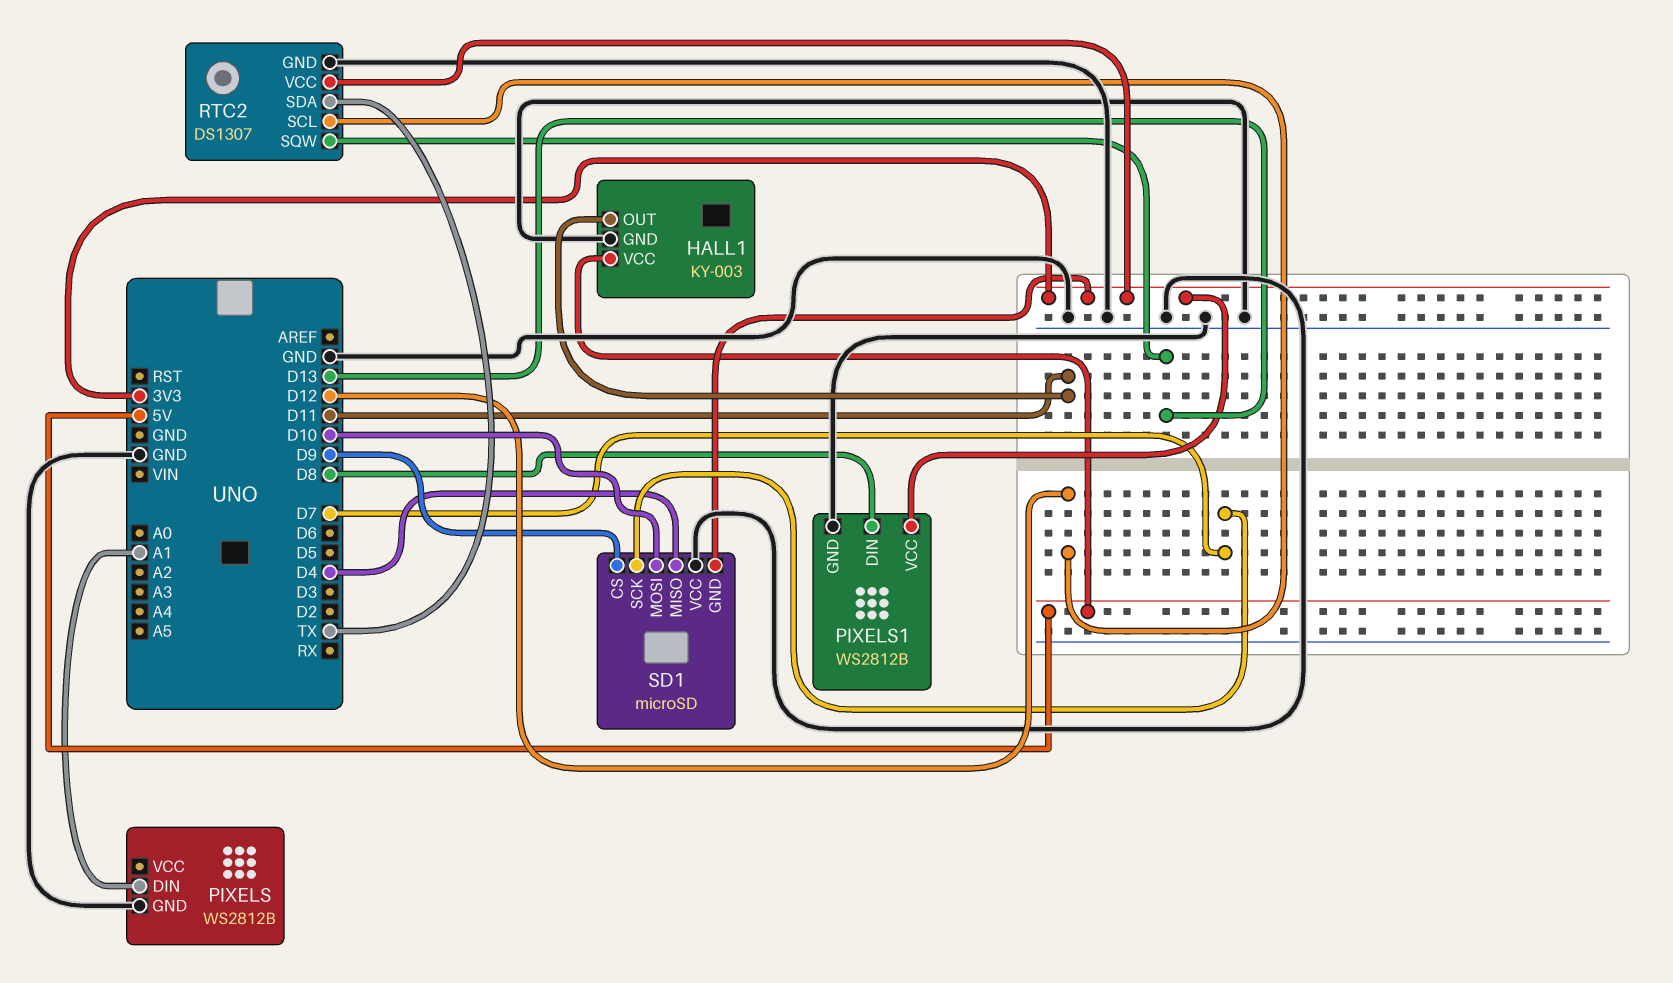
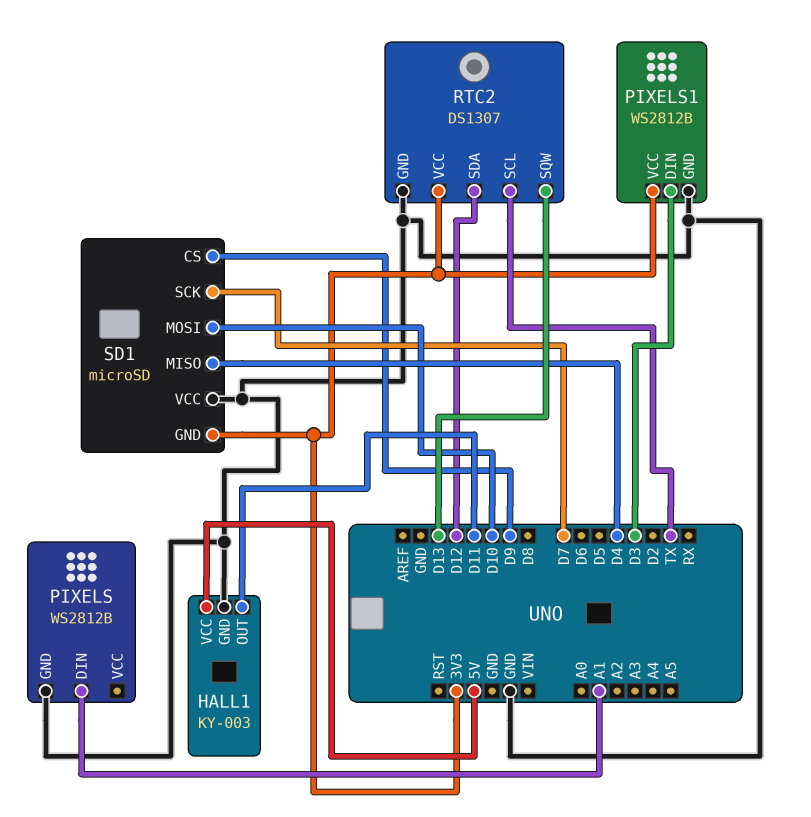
PIXELS1 pin DIN: D8 -> D3
RTC2 pin SCL: D12 -> TX
RTC2 pin SDA: TX -> D12

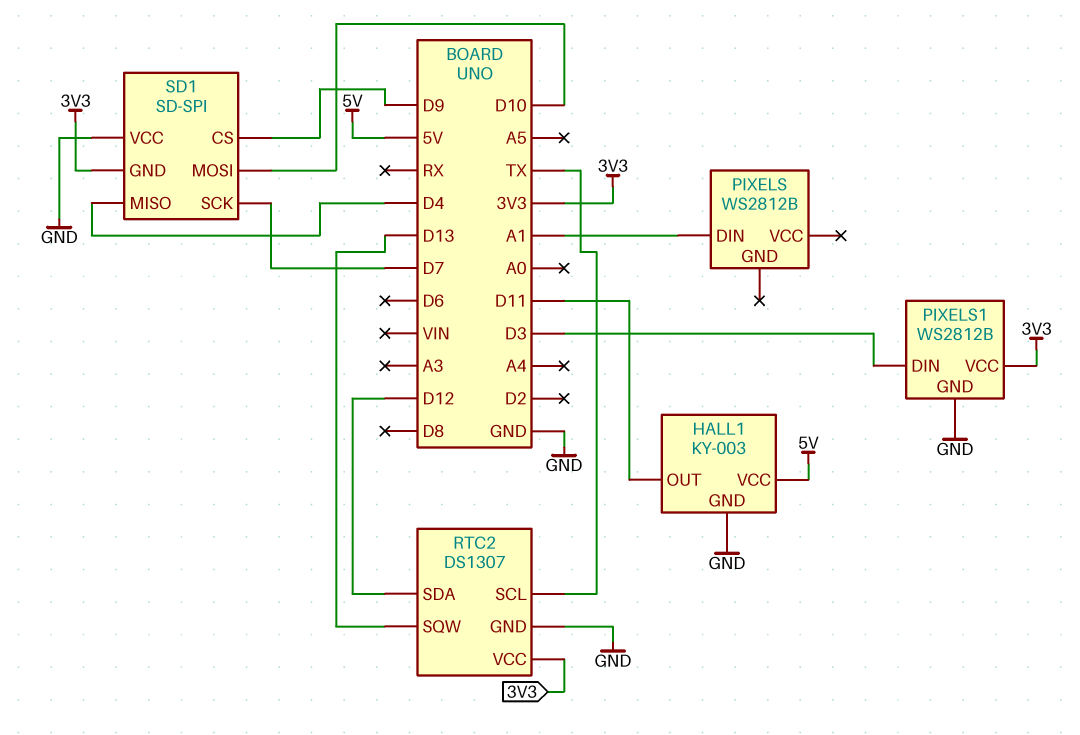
PIXELS pin GND: GND -> none
SD1: microSD -> SD-SPI

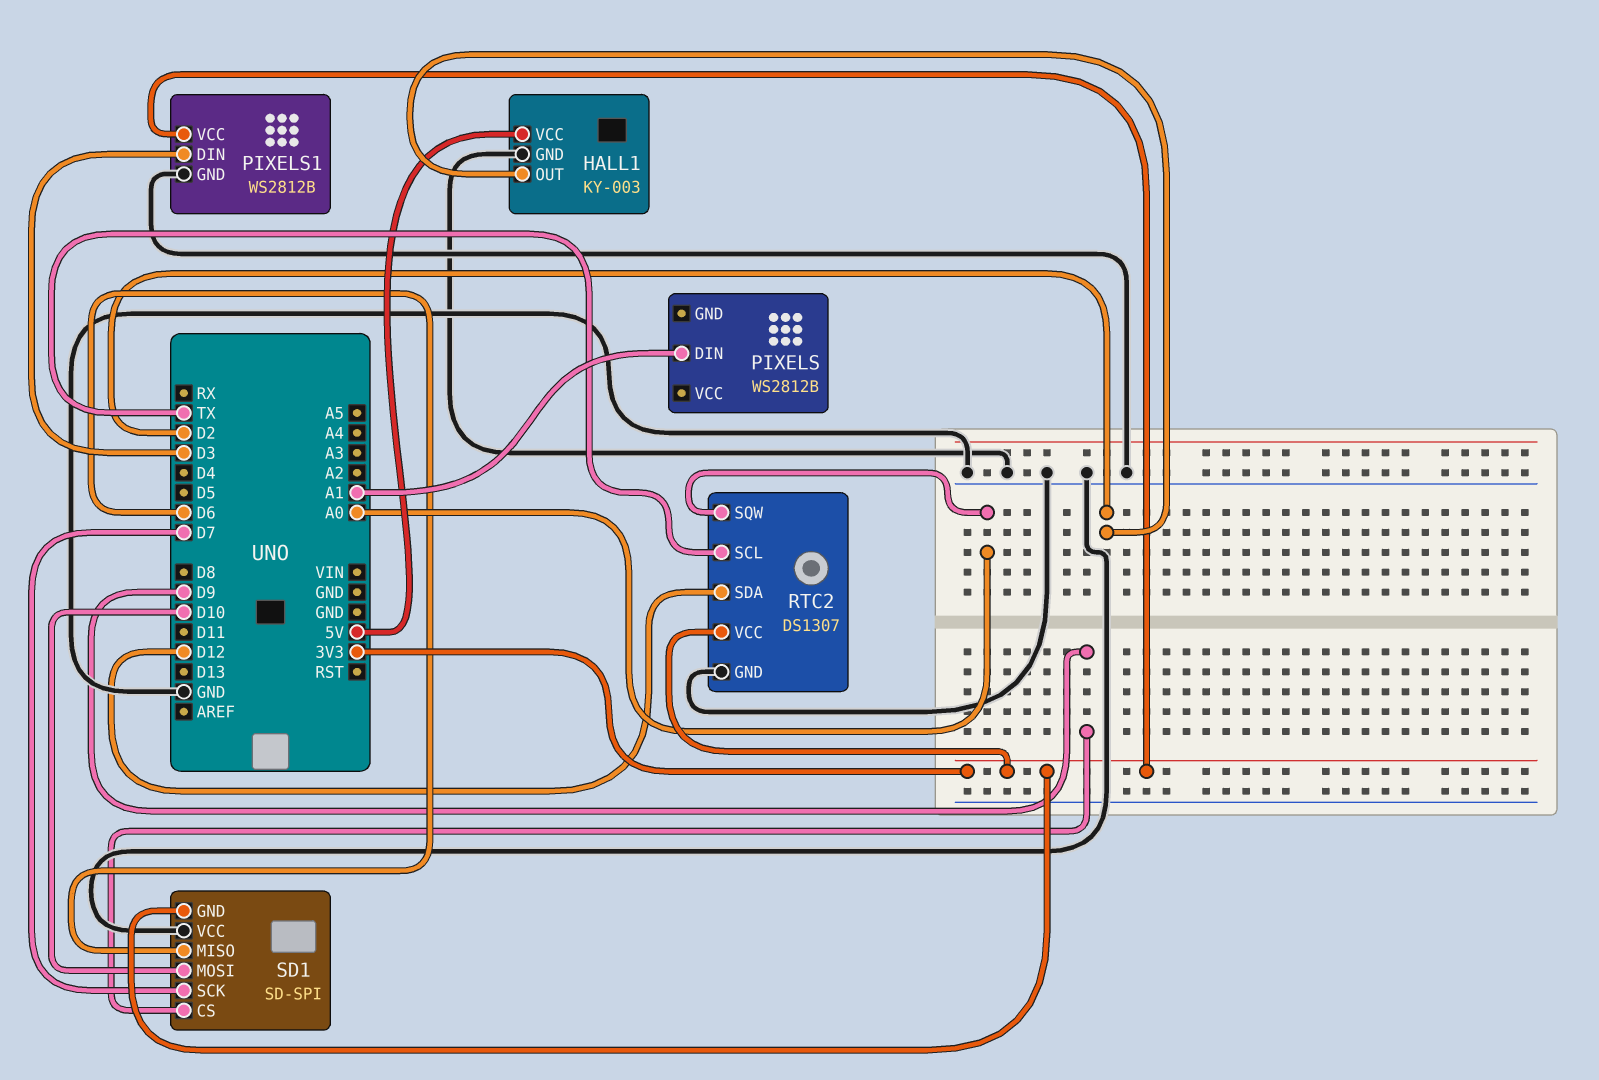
HALL1 pin OUT: D11 -> D2
RTC2 pin SQW: D13 -> A0
SD1 pin MISO: D4 -> D6

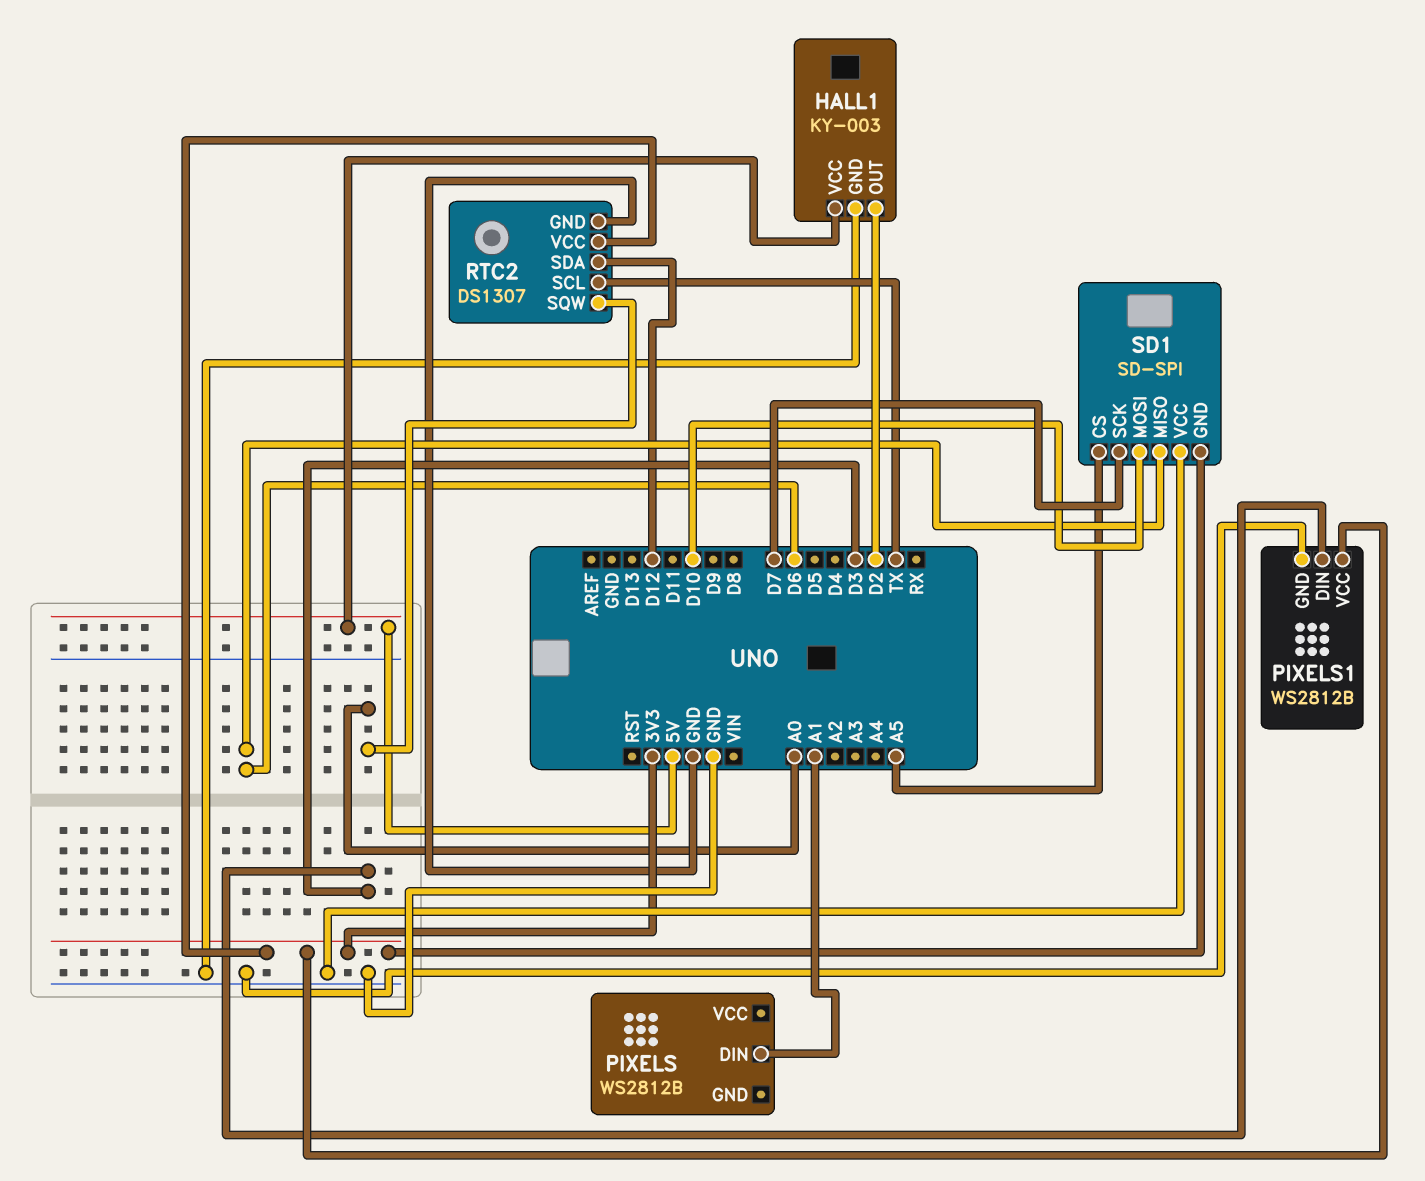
SD1 pin CS: D9 -> A5

